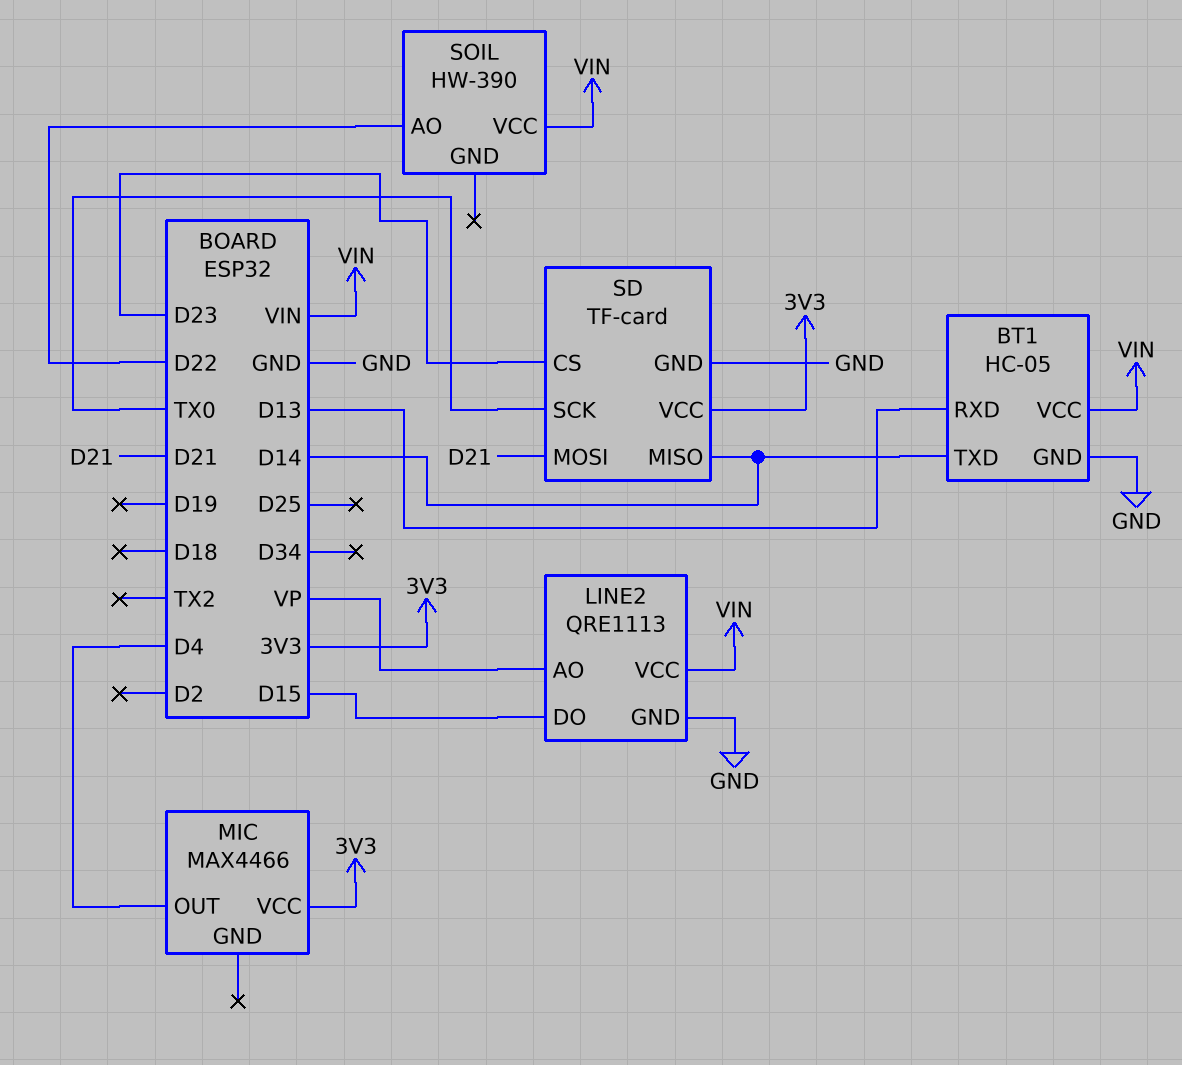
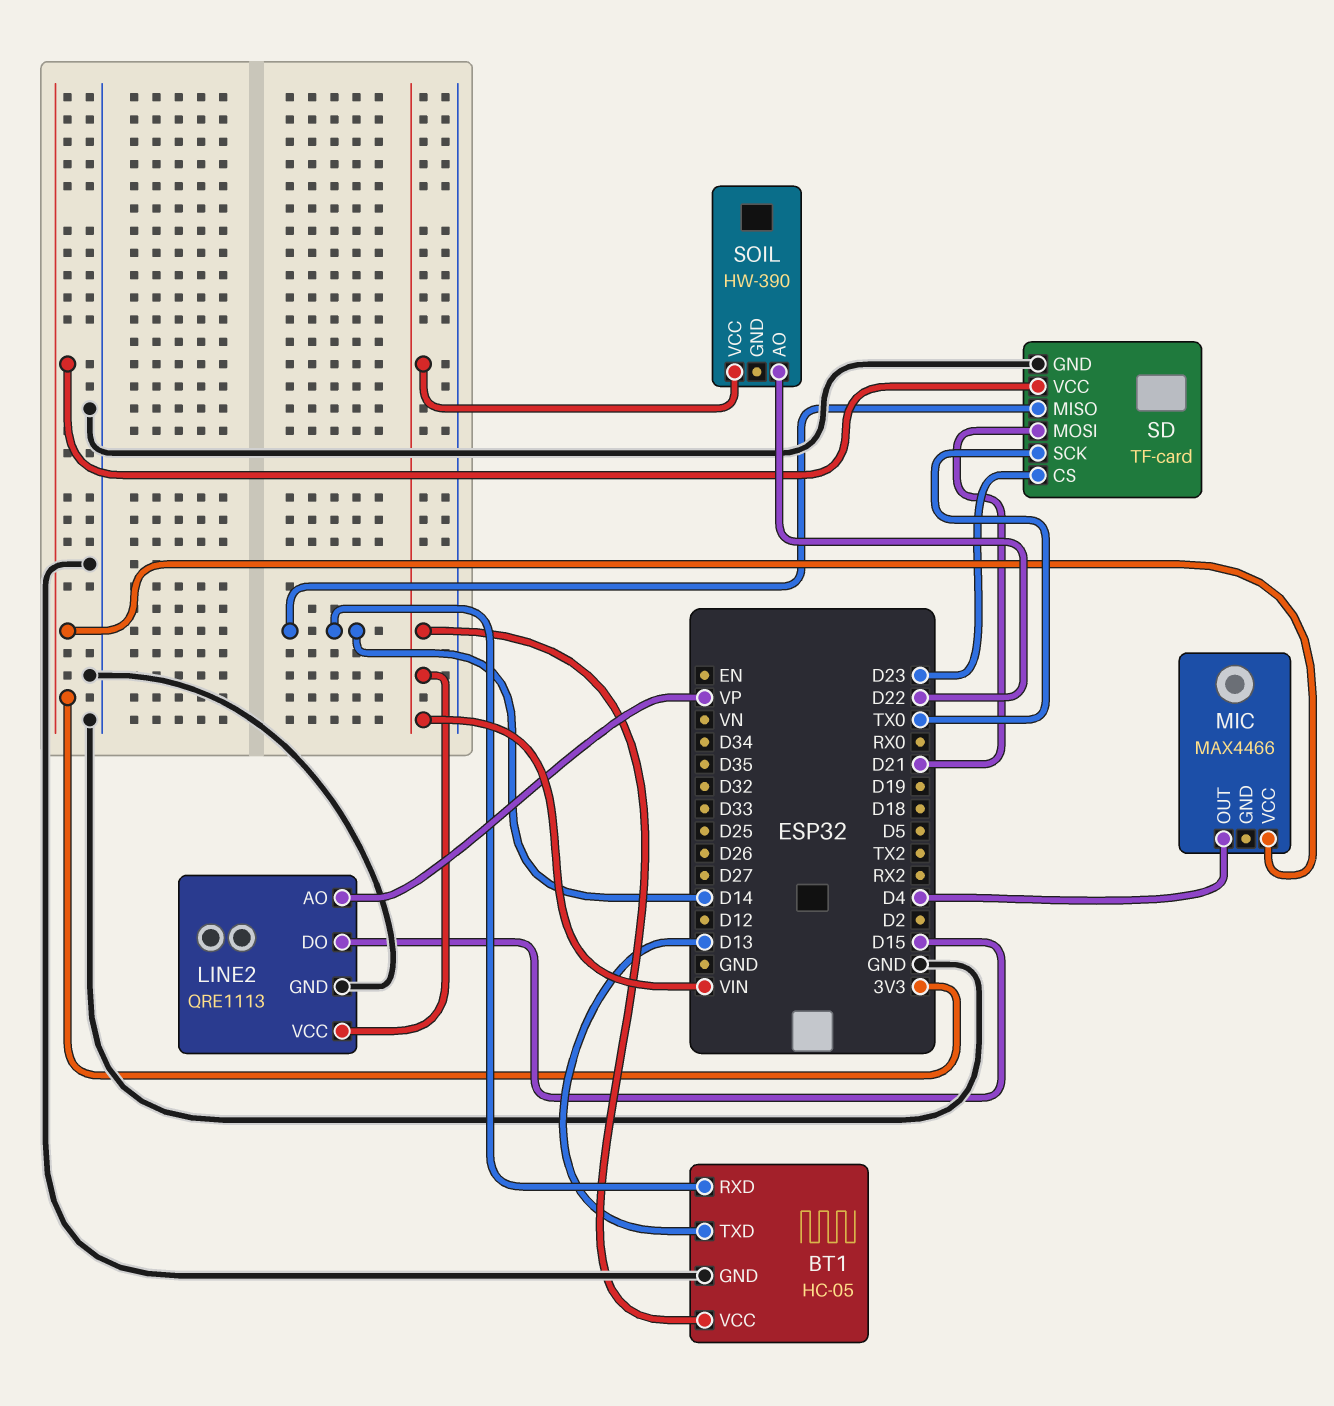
BT1 pin RXD: D13 -> D14
BT1 pin TXD: D14 -> D13

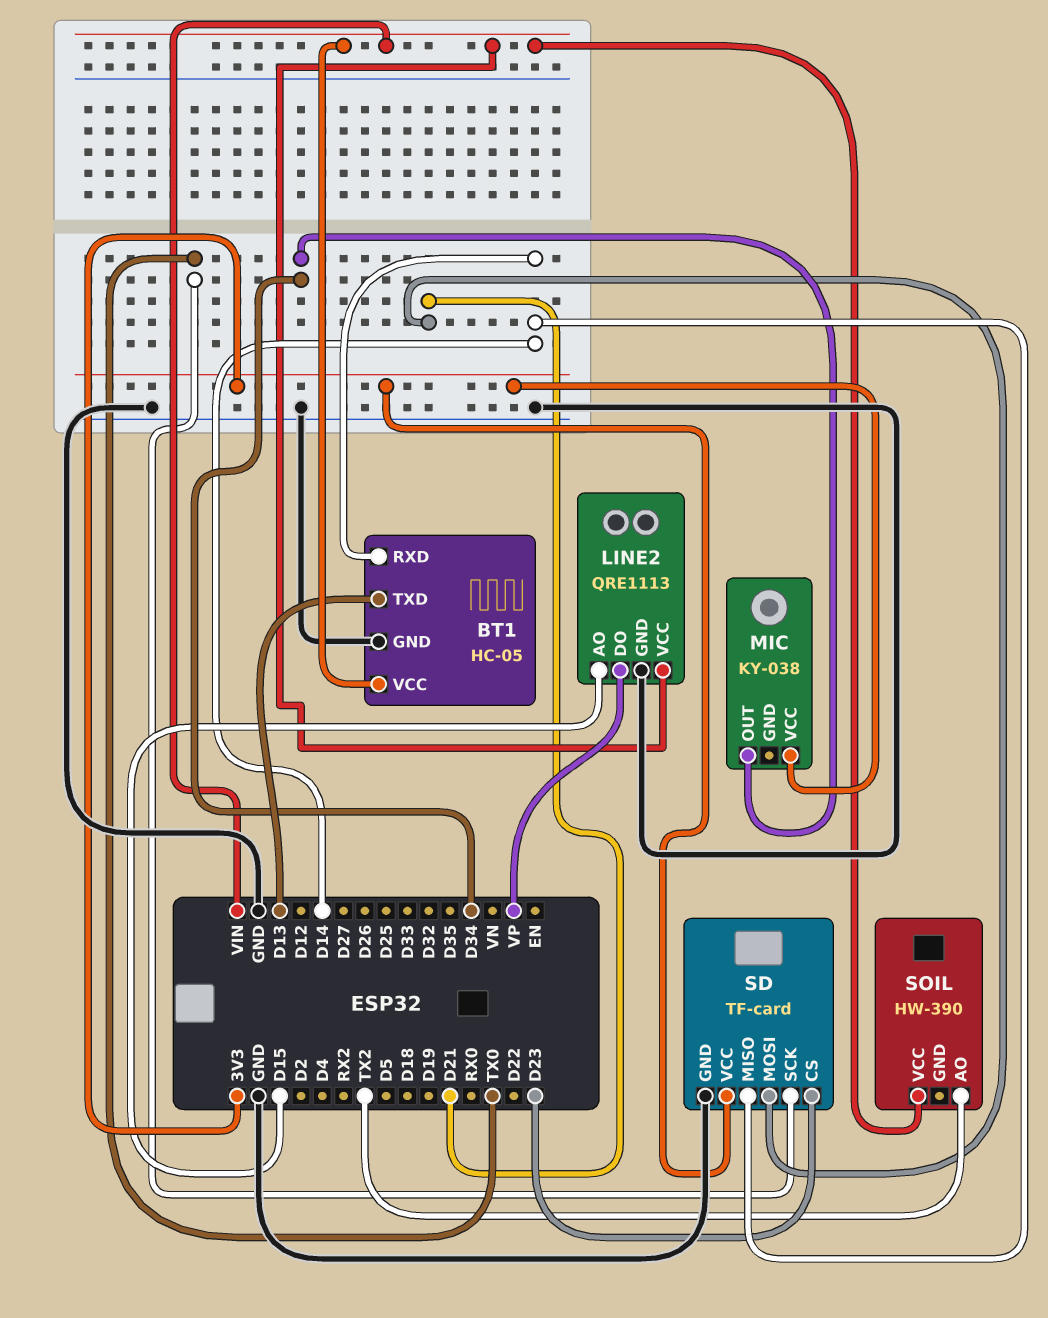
LINE2 pin AO: VP -> D15
LINE2 pin DO: D15 -> VP
MIC: MAX4466 -> KY-038
MIC pin OUT: D4 -> D34
SOIL pin AO: D22 -> TX2

